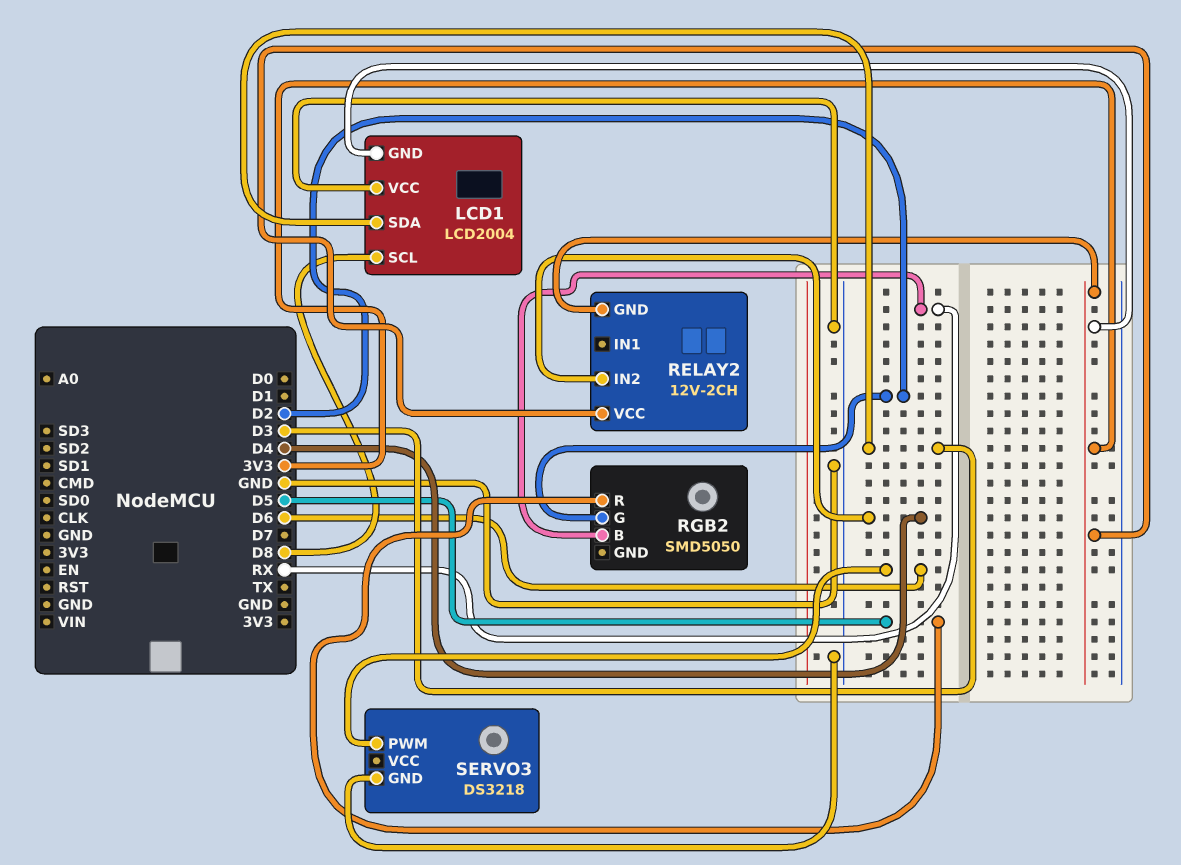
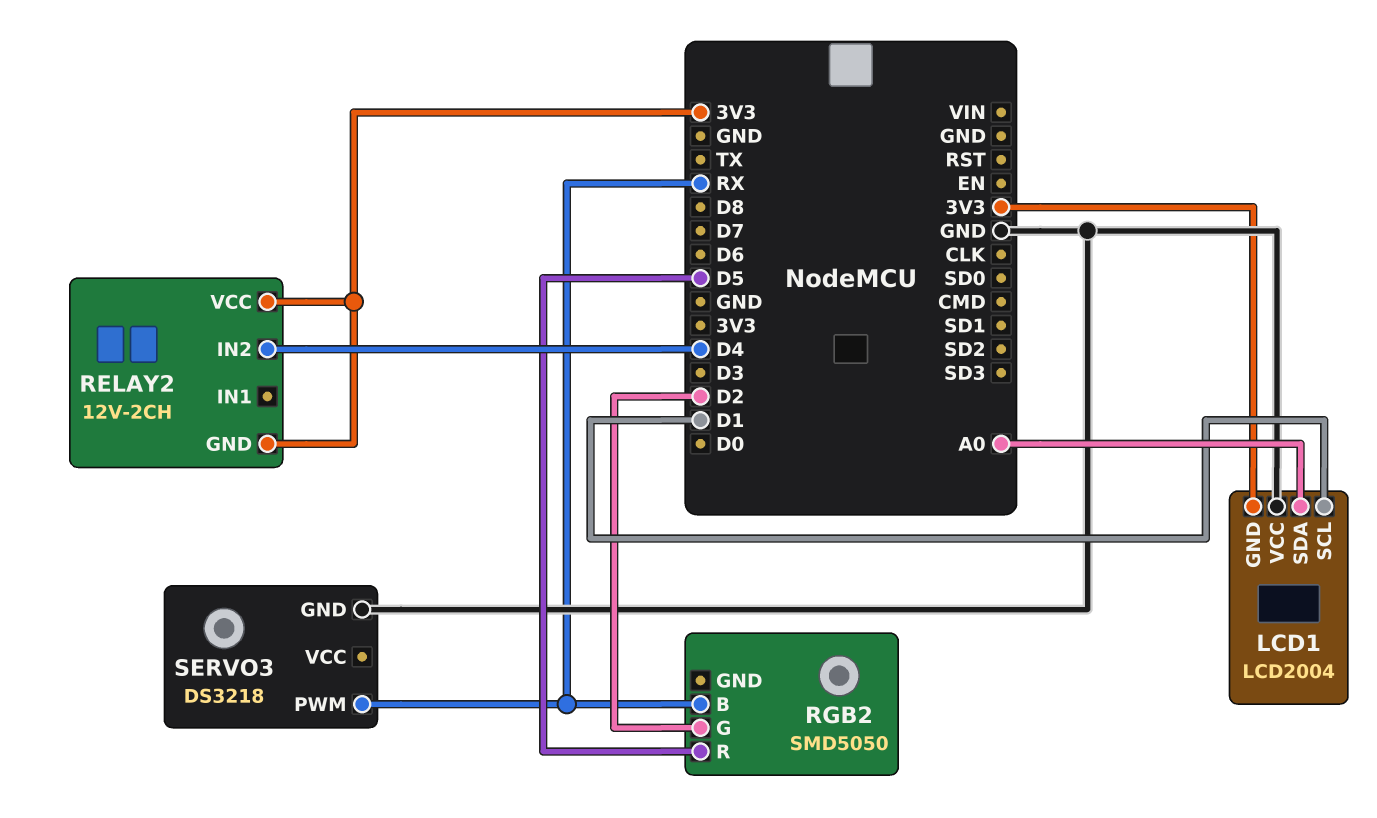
LCD1 pin SCL: D8 -> D1
LCD1 pin SDA: D3 -> A0
SERVO3 pin PWM: D6 -> RX

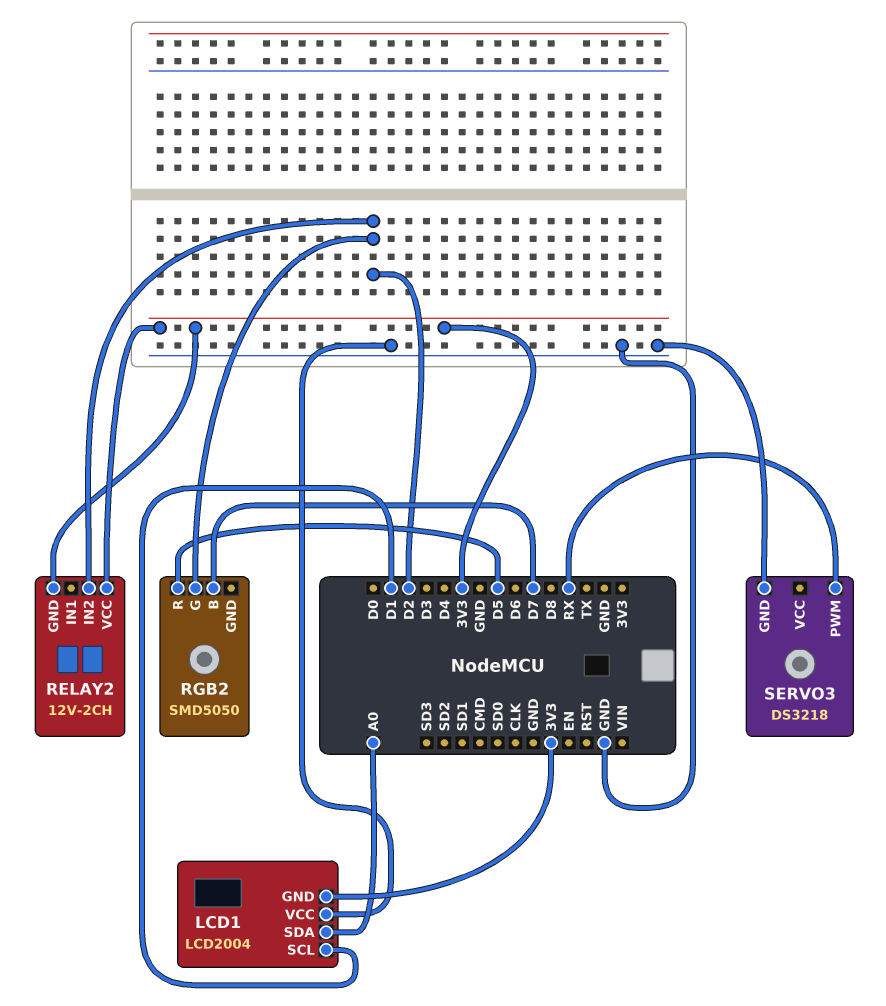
RELAY2 pin IN2: D4 -> D2
RGB2 pin B: RX -> D7

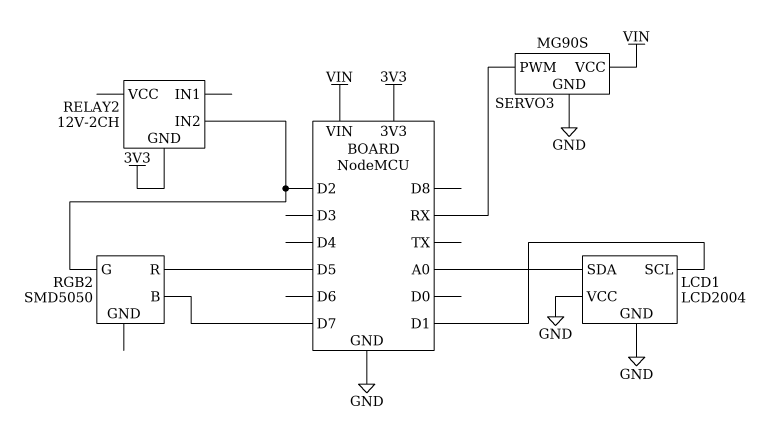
LCD1 pin GND: 3V3 -> GND
RELAY2 pin VCC: 3V3 -> none
SERVO3: DS3218 -> MG90S
SERVO3 pin VCC: none -> VIN

